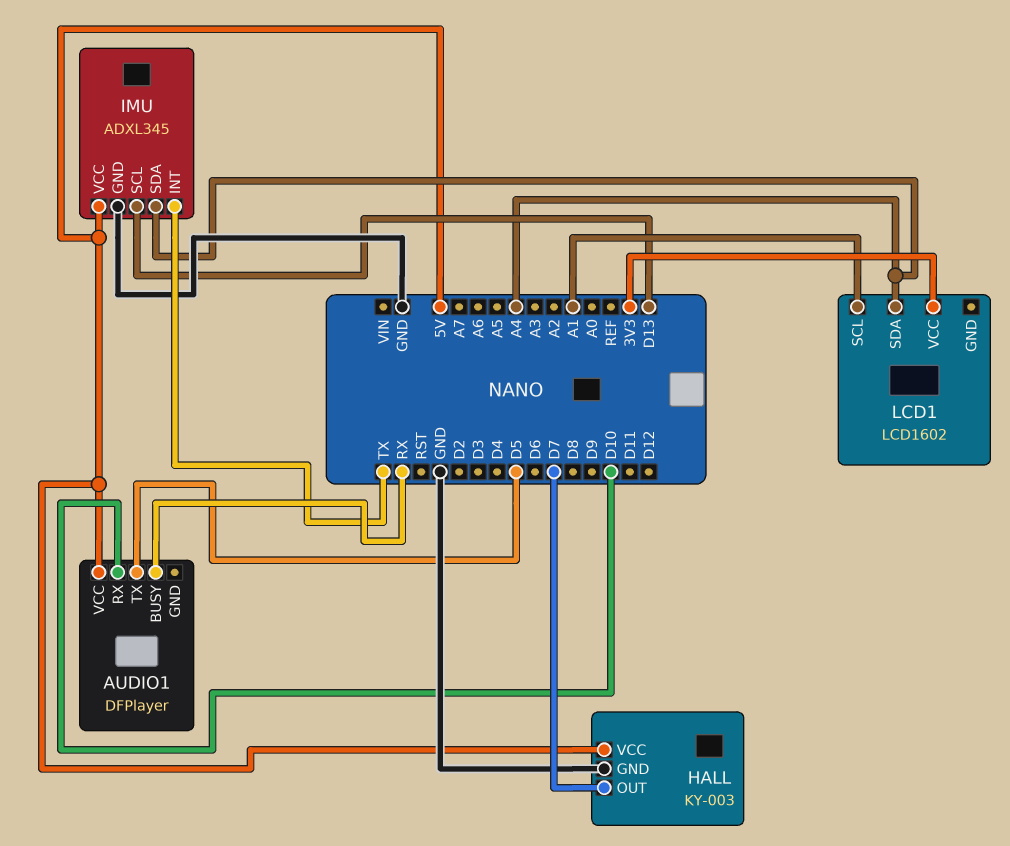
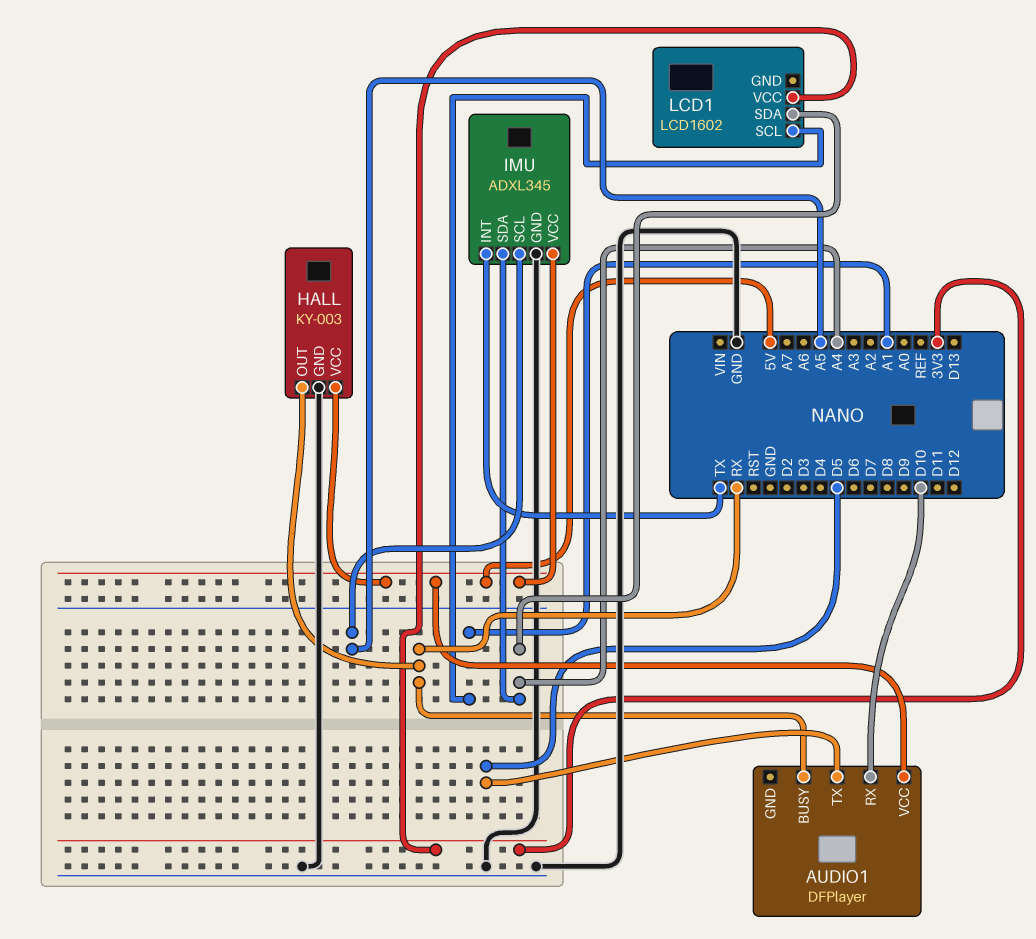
HALL pin OUT: D7 -> RX
IMU pin SCL: D13 -> A5

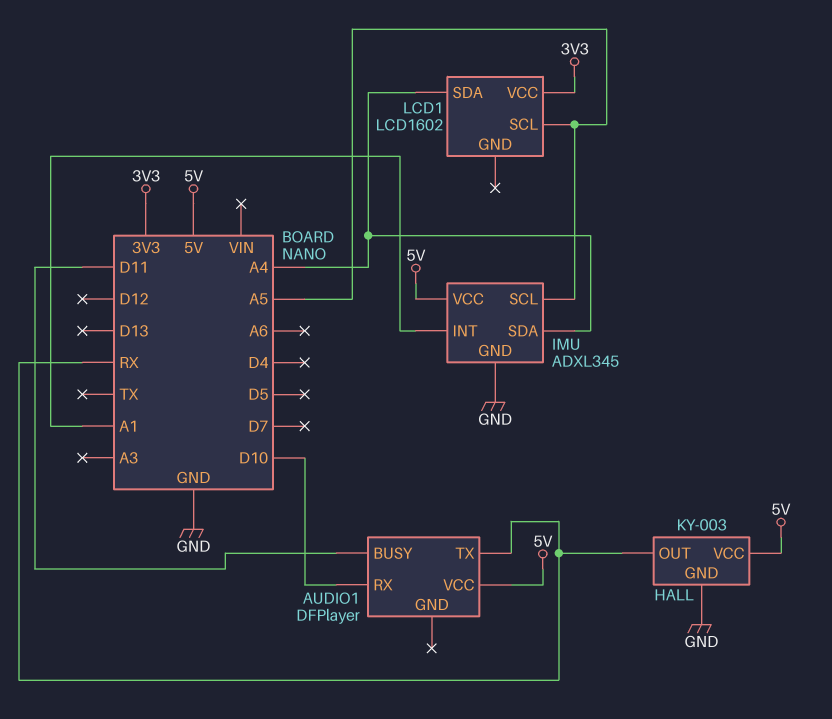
AUDIO1 pin BUSY: RX -> D11
AUDIO1 pin TX: D5 -> RX
IMU pin INT: TX -> A1
LCD1 pin SCL: A1 -> A5

